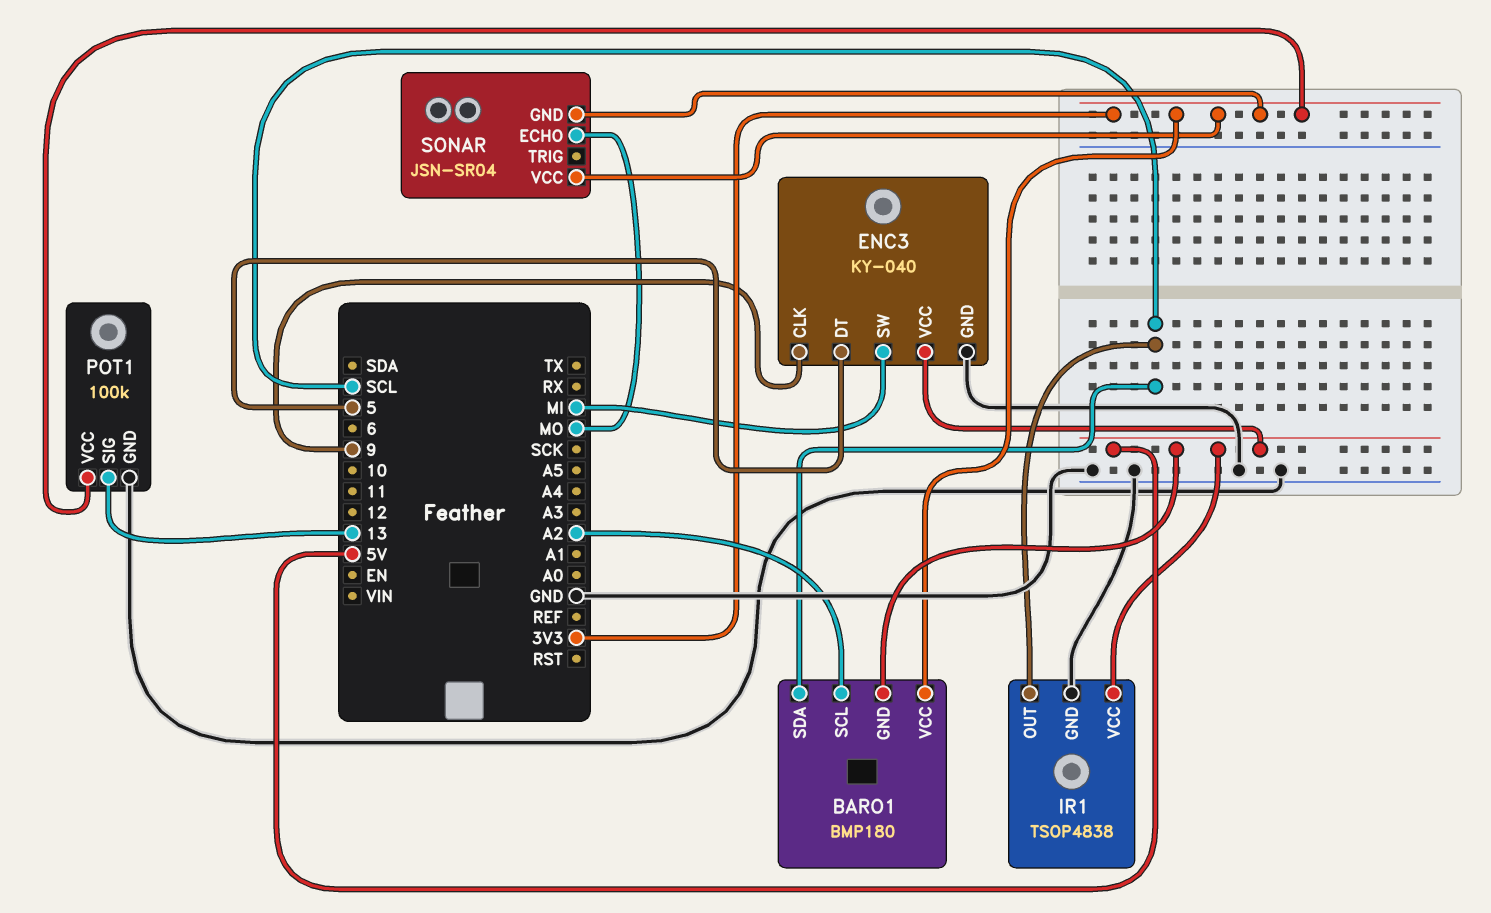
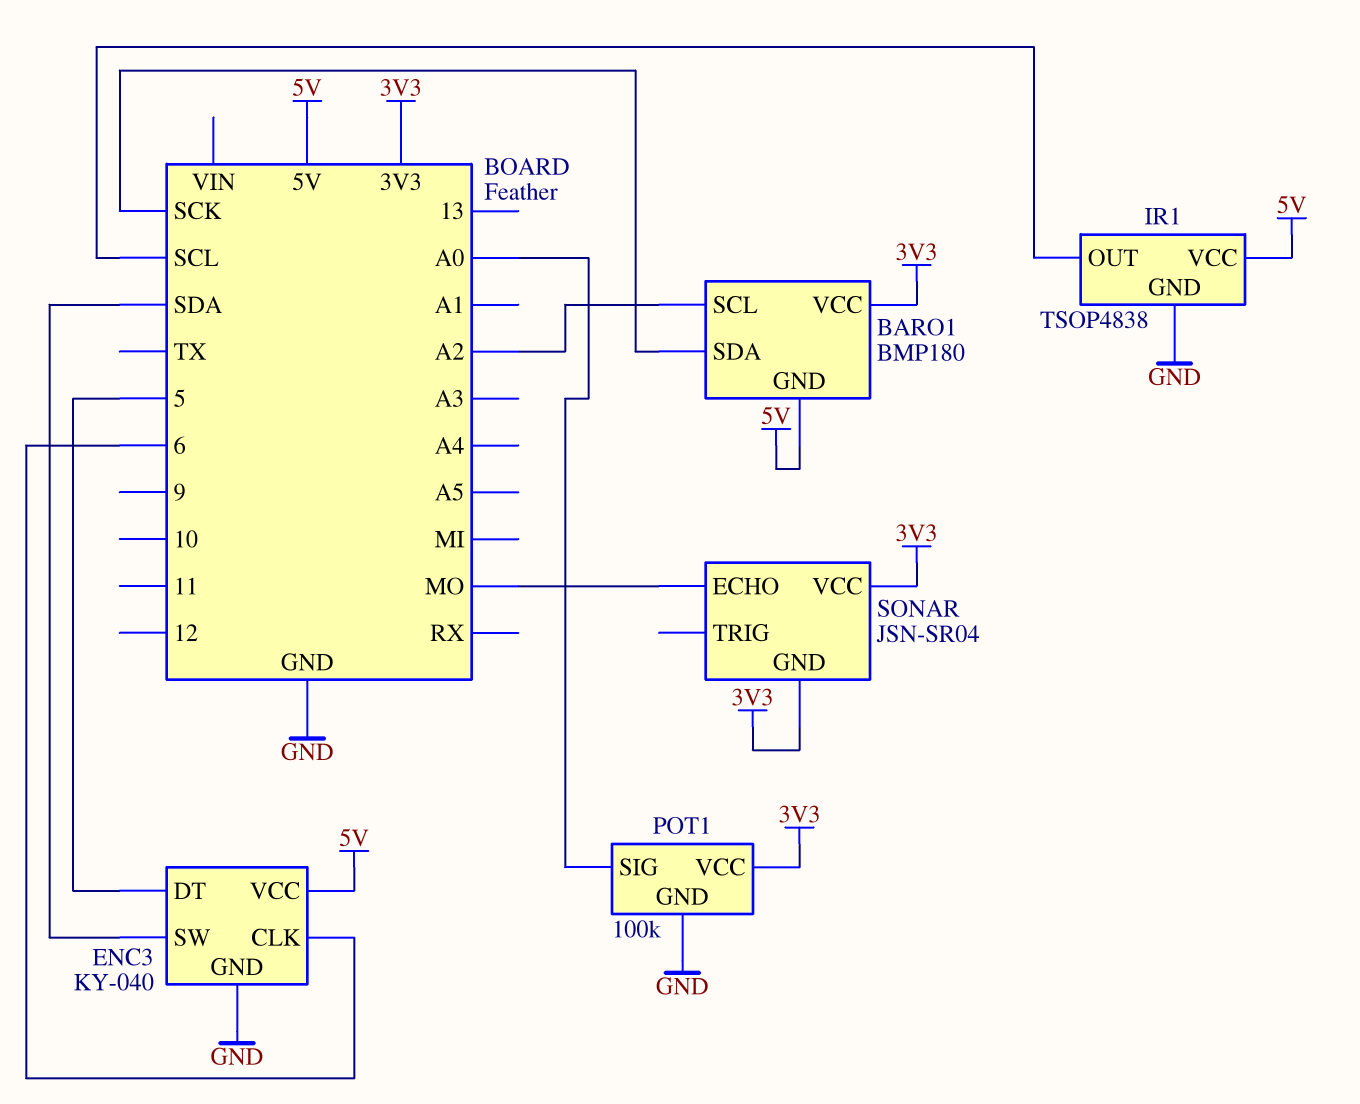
BARO1 pin SDA: SCL -> SCK
ENC3 pin CLK: 9 -> 6
ENC3 pin SW: MI -> SDA
POT1 pin SIG: 13 -> A0

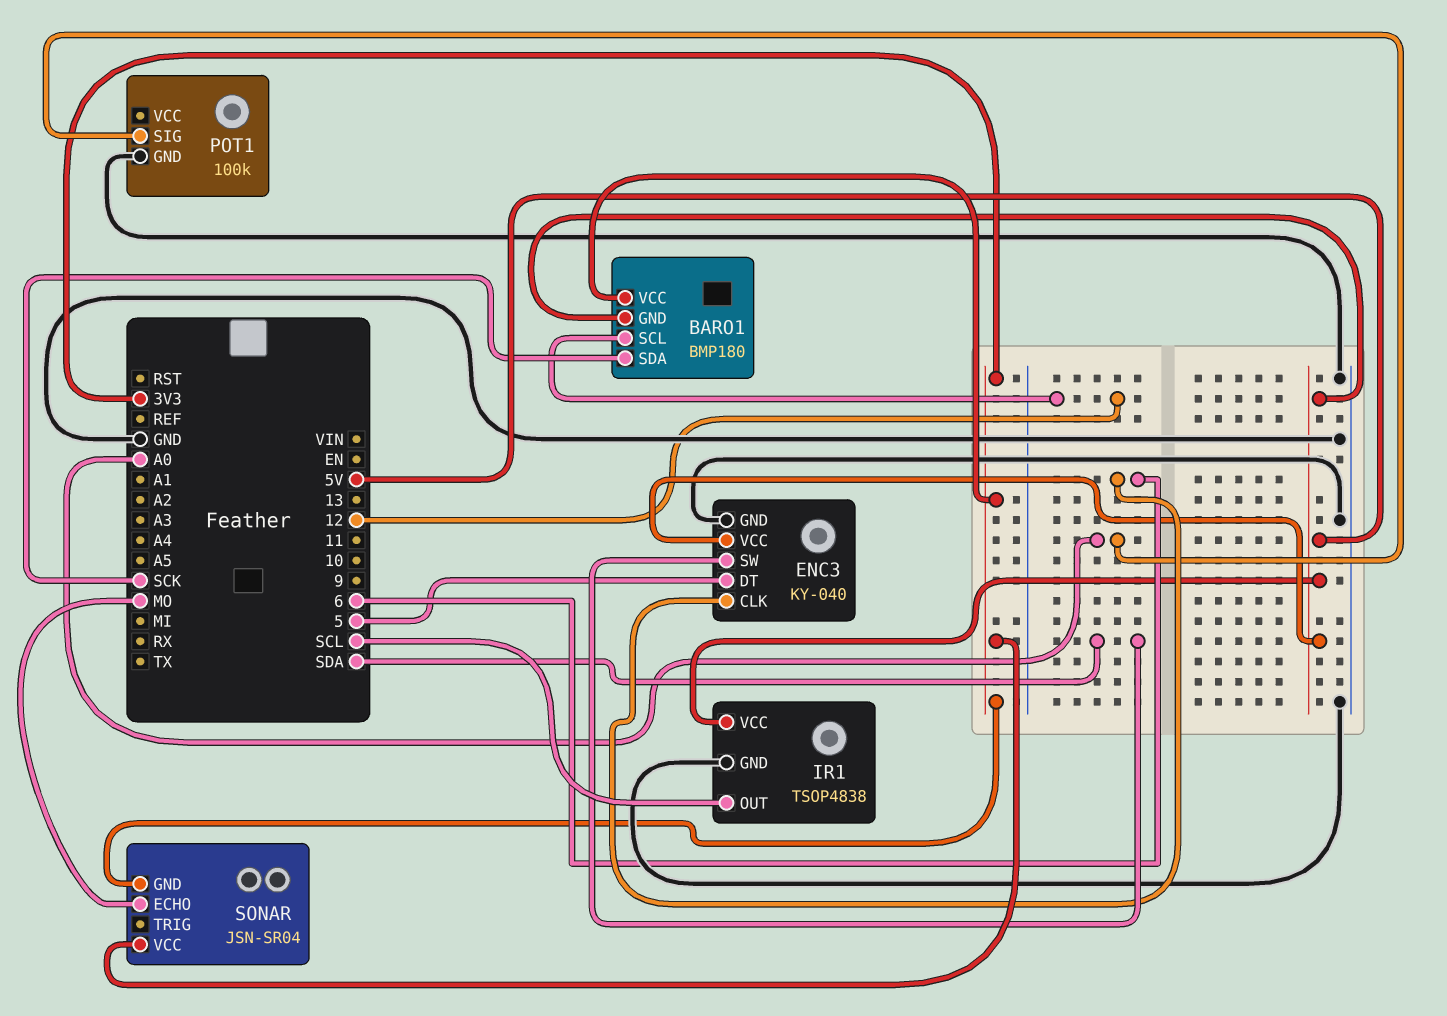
BARO1 pin SCL: A2 -> 12
POT1 pin VCC: 3V3 -> none

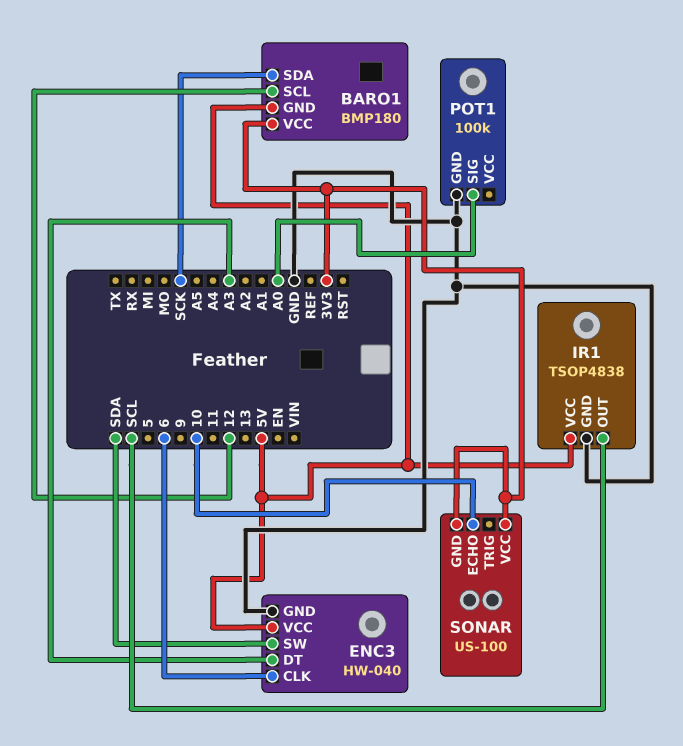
ENC3: KY-040 -> HW-040
ENC3 pin DT: 5 -> A3
SONAR: JSN-SR04 -> US-100
SONAR pin ECHO: MO -> 10

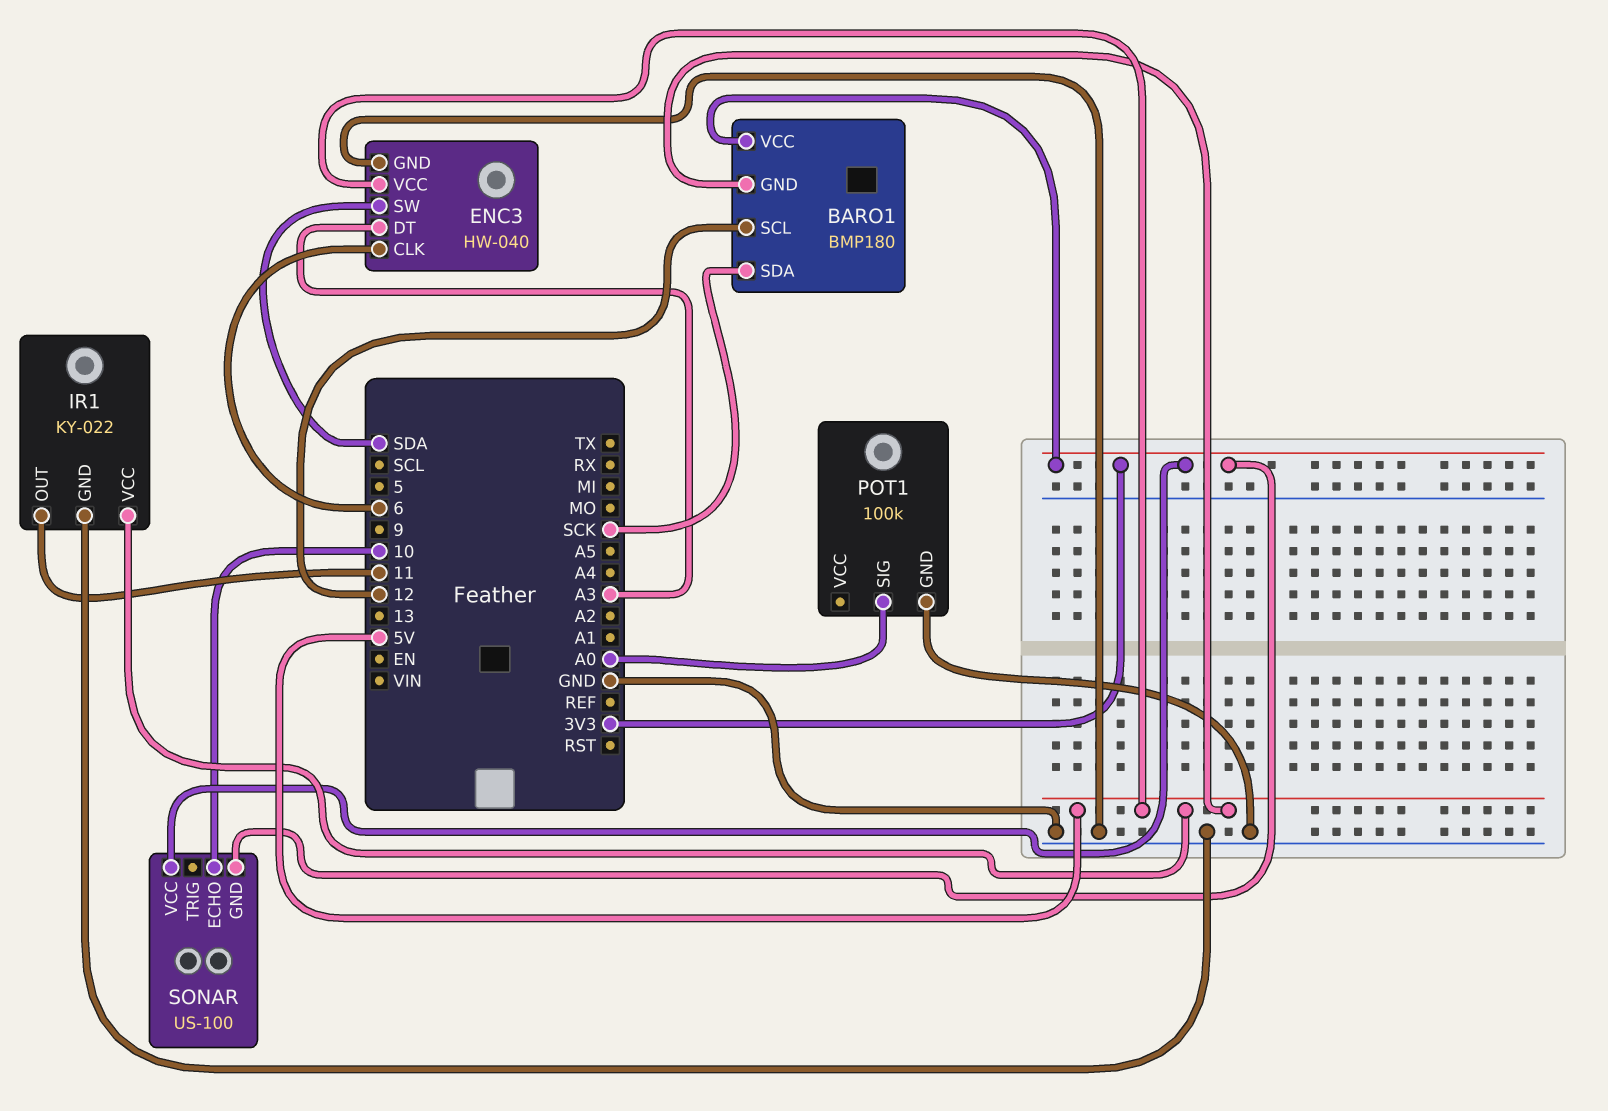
IR1: TSOP4838 -> KY-022
IR1 pin OUT: SCL -> 11

